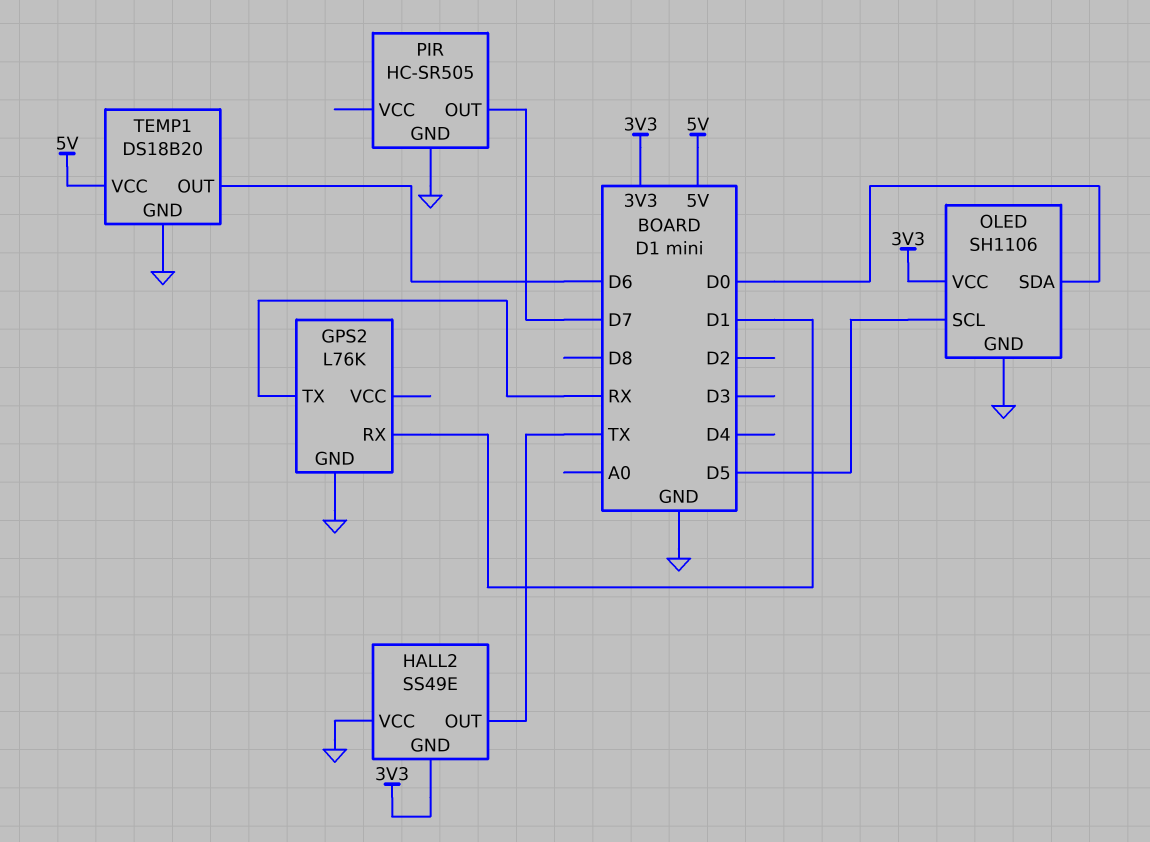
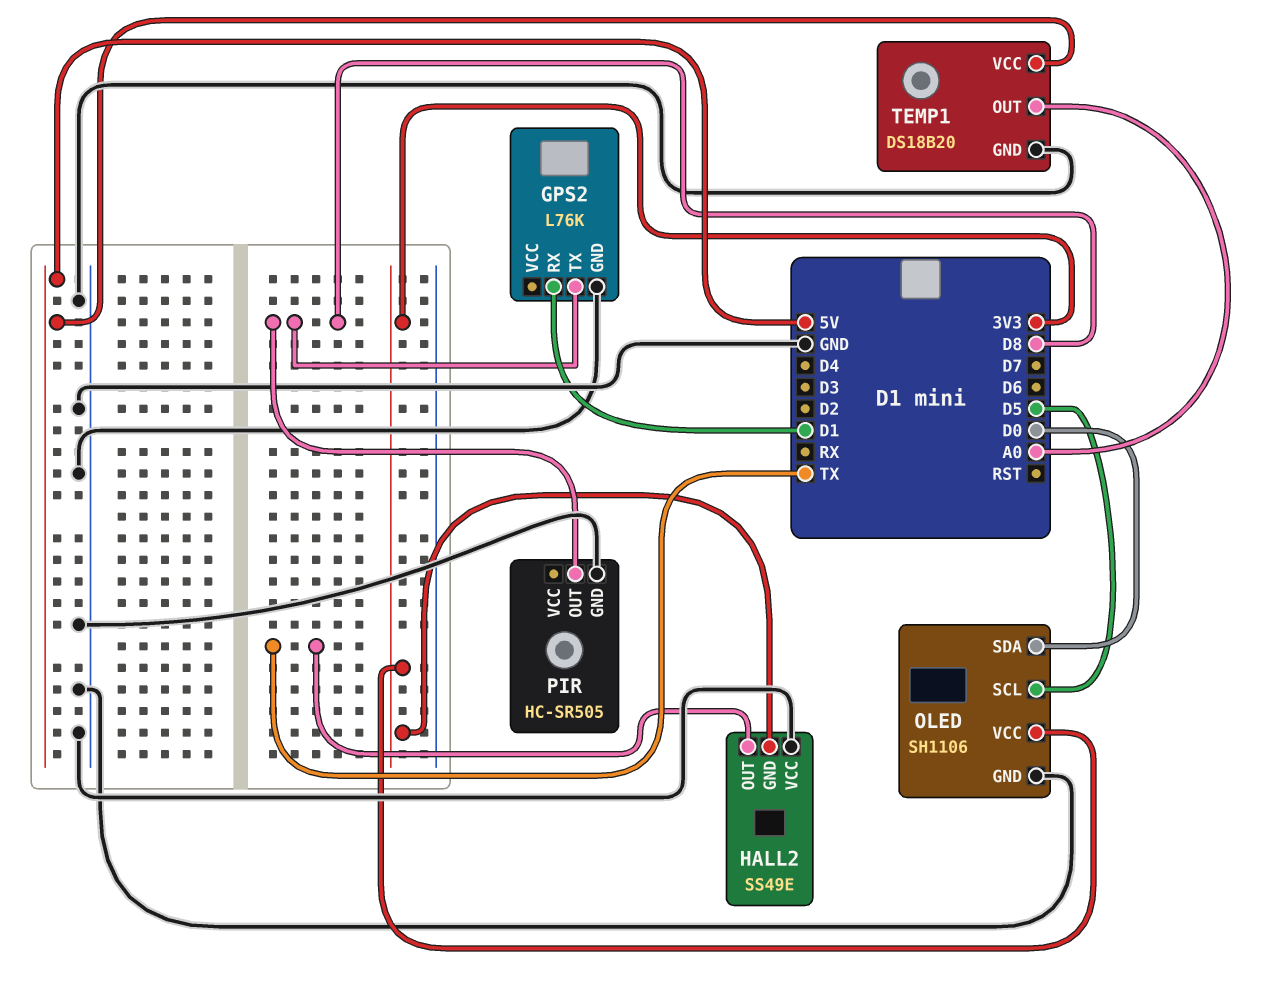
GPS2 pin TX: RX -> D8
PIR pin OUT: D7 -> D8
TEMP1 pin OUT: D6 -> A0

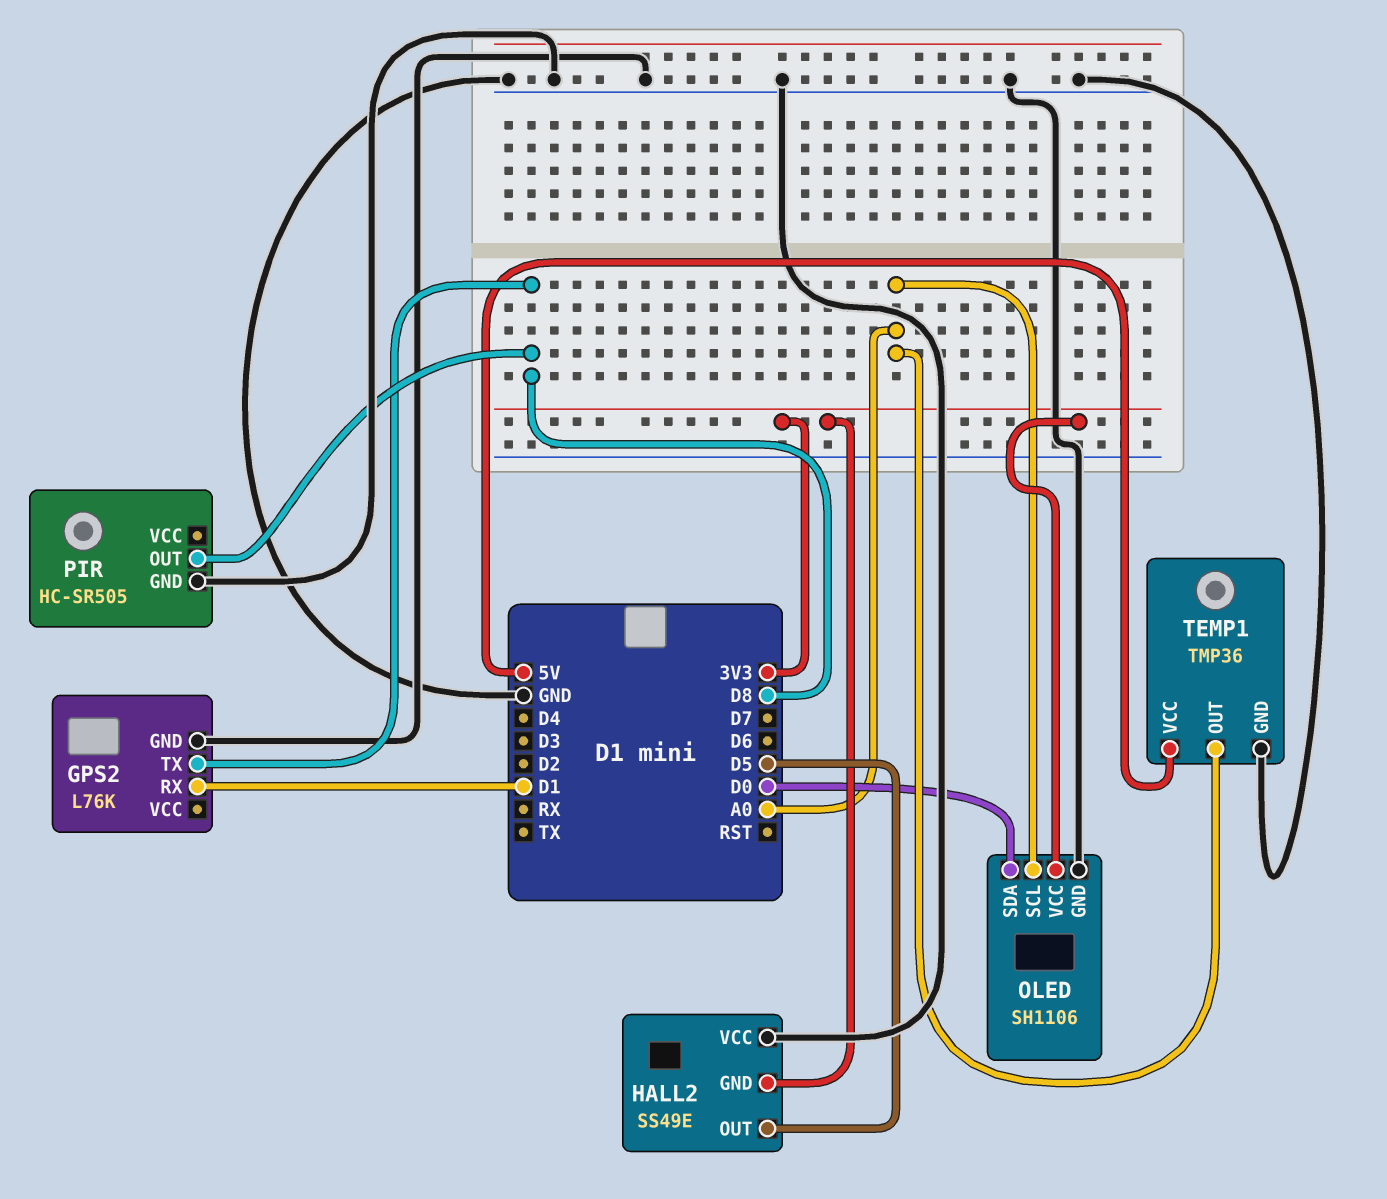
HALL2 pin OUT: TX -> D5
OLED pin SCL: D5 -> A0
TEMP1: DS18B20 -> TMP36

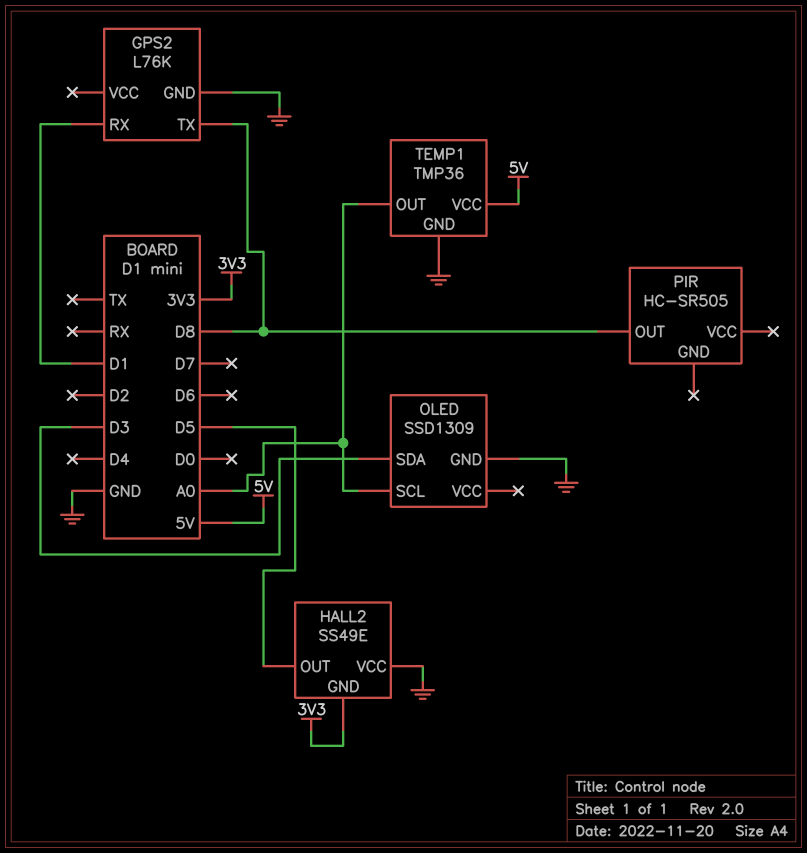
OLED: SH1106 -> SSD1309
OLED pin SDA: D0 -> D3
OLED pin VCC: 3V3 -> none
PIR pin GND: GND -> none

